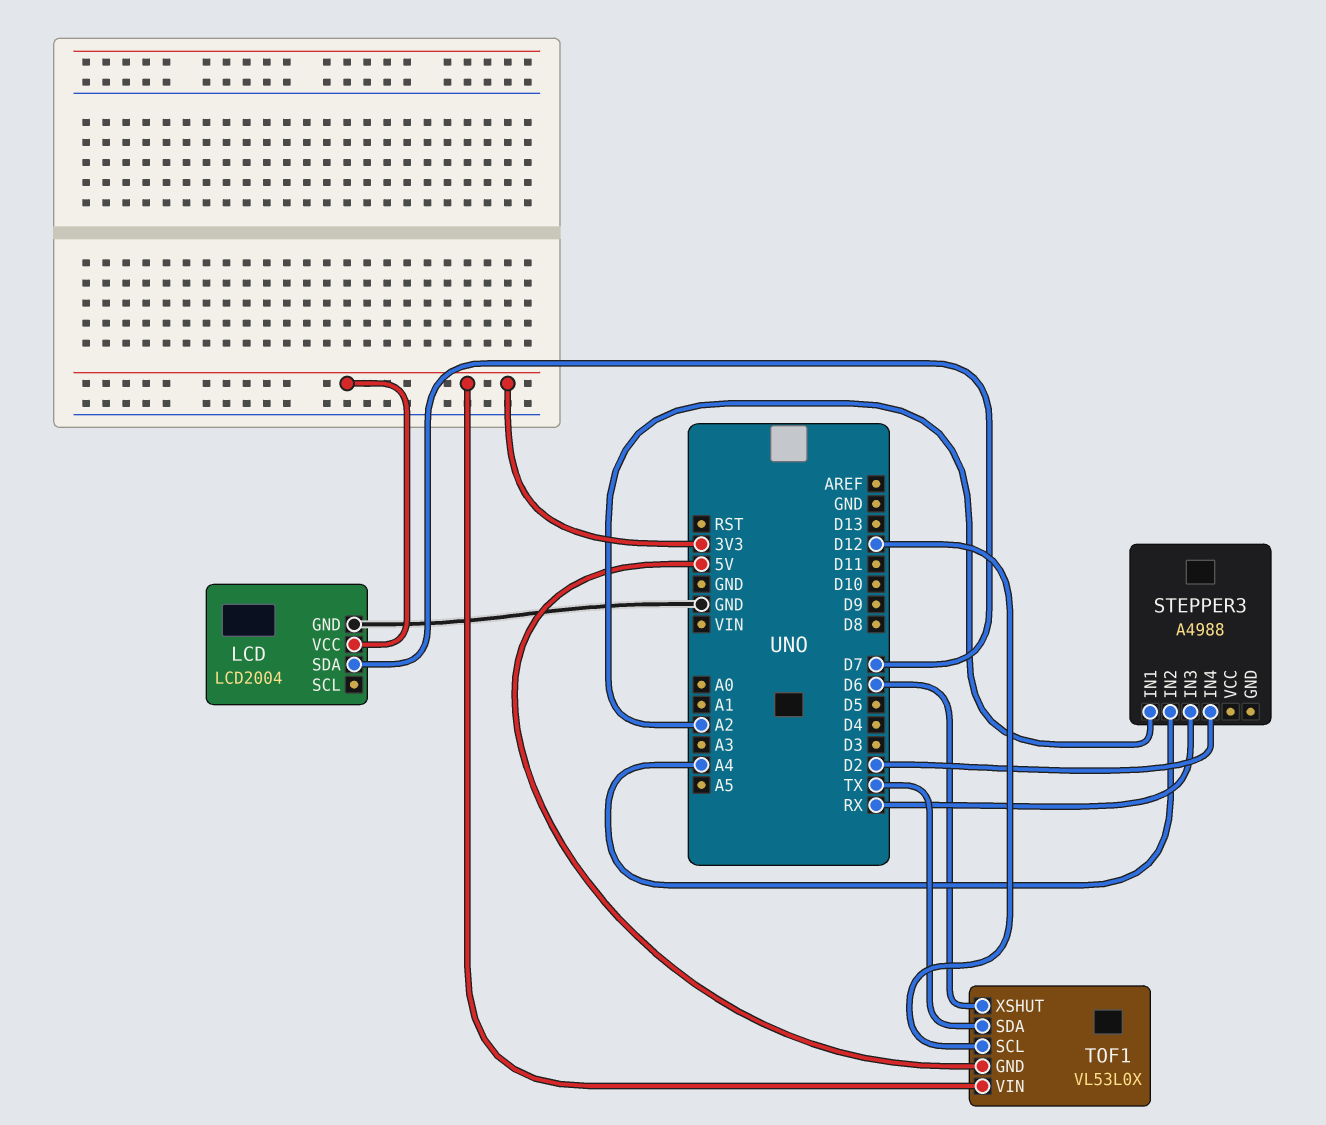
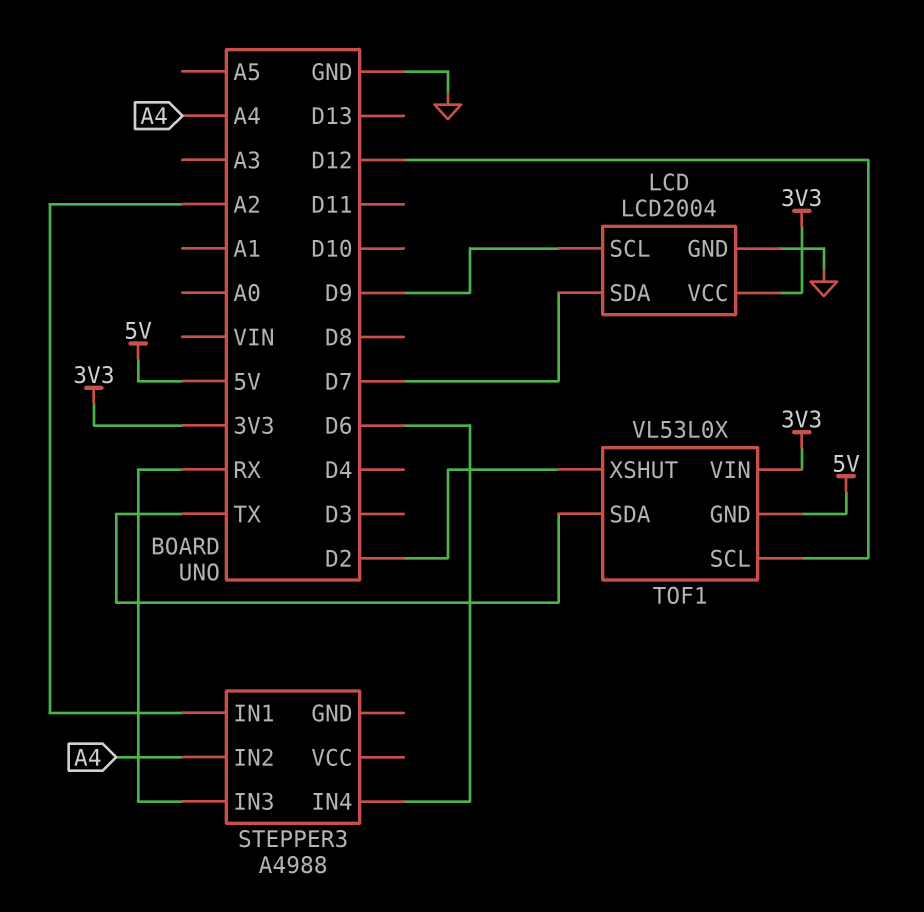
LCD pin SCL: none -> D9
STEPPER3 pin IN4: D2 -> D6
TOF1 pin XSHUT: D6 -> D2

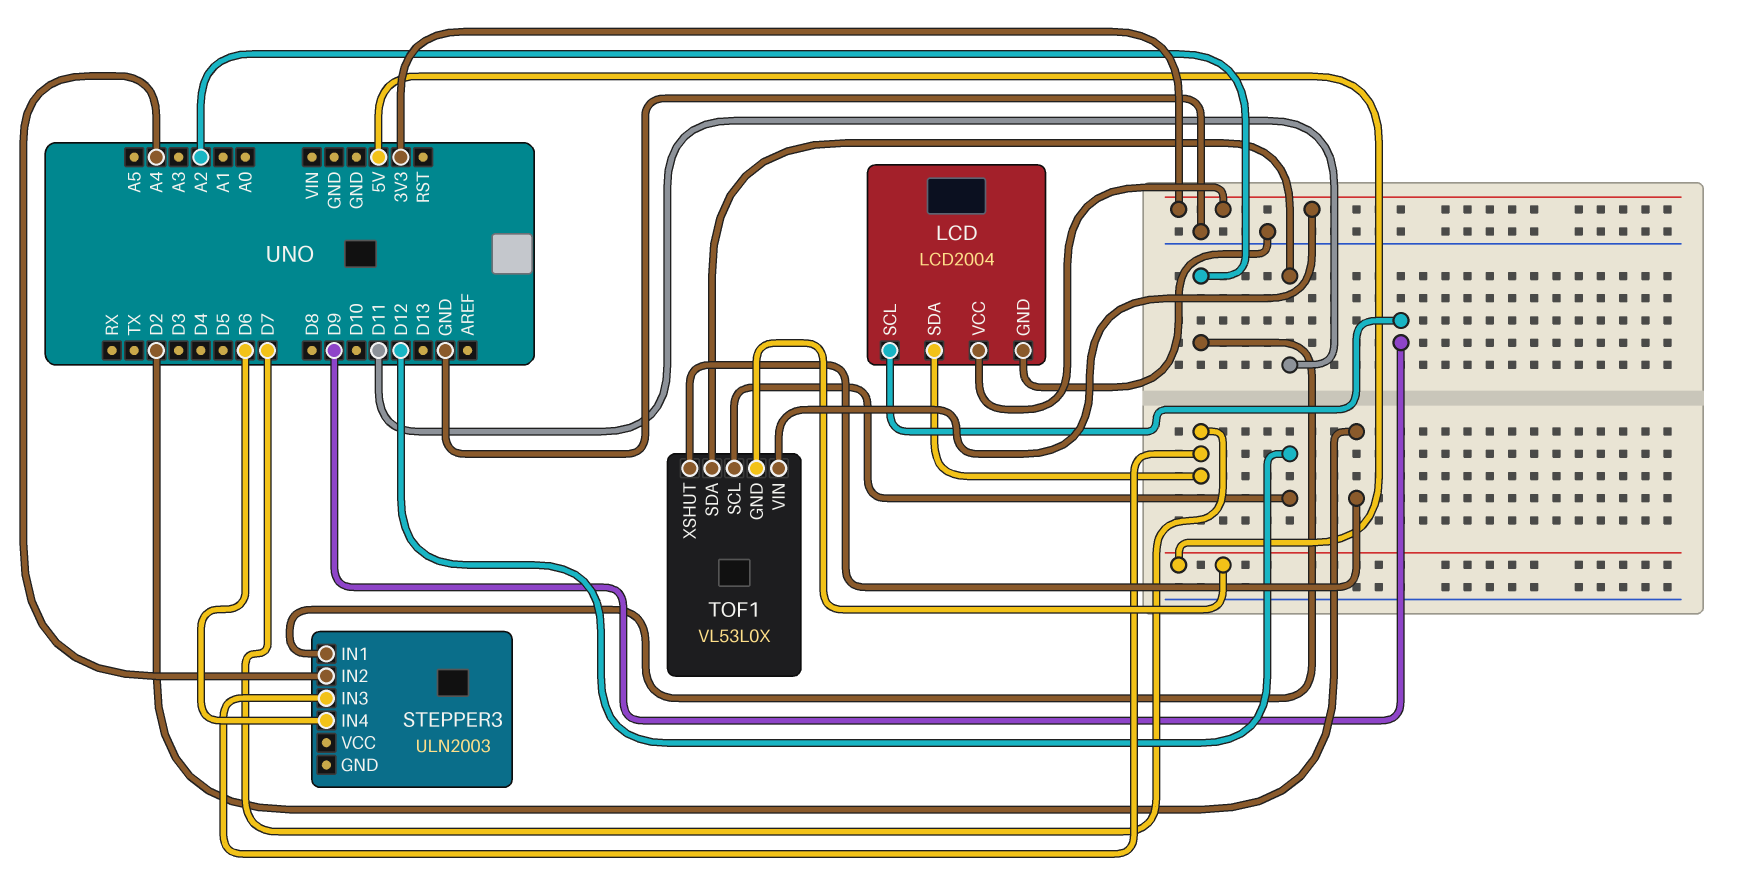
STEPPER3: A4988 -> ULN2003
STEPPER3 pin IN3: RX -> D7
TOF1 pin SDA: TX -> D11

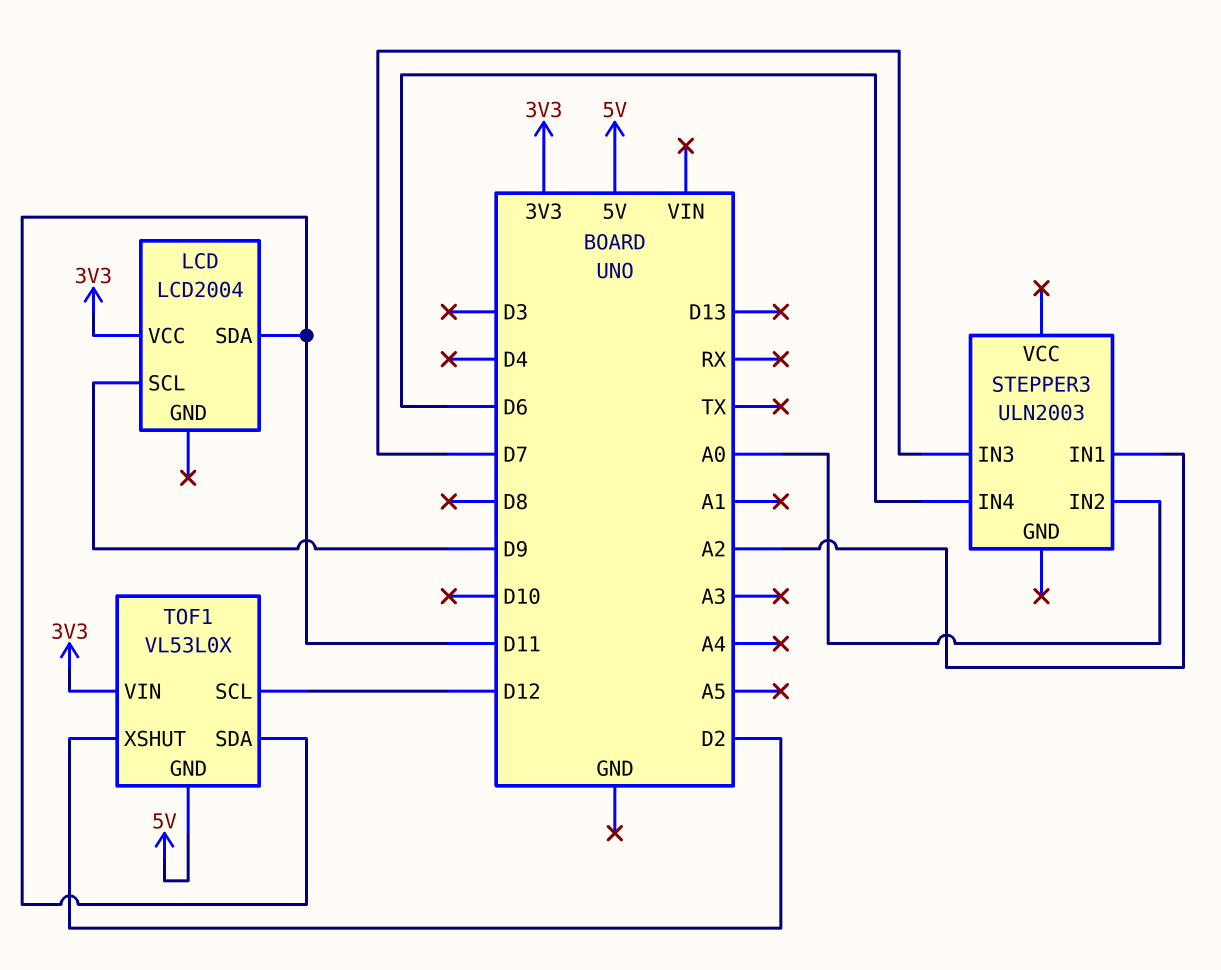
LCD pin GND: GND -> none
LCD pin SDA: D7 -> D11
STEPPER3 pin IN2: A4 -> A0

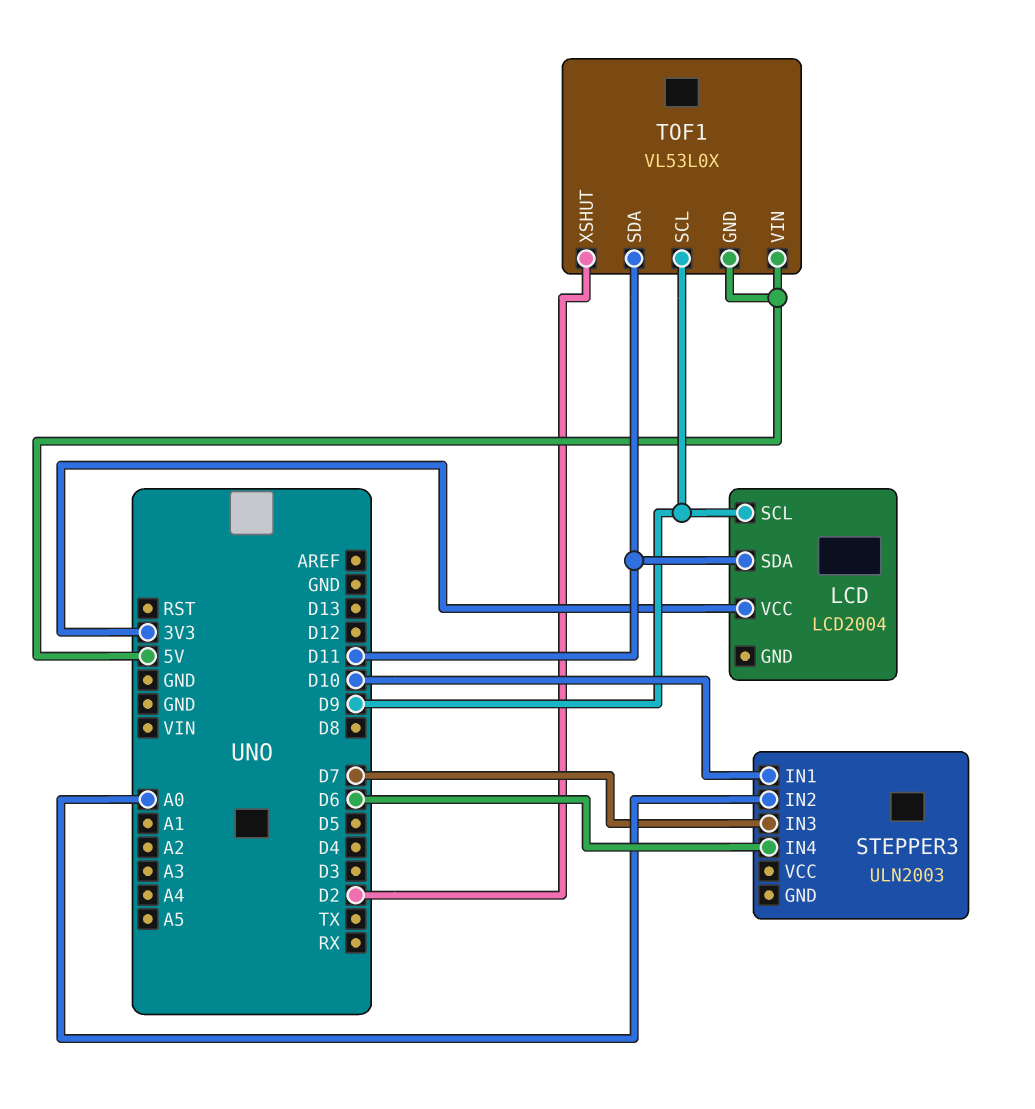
STEPPER3 pin IN1: A2 -> D10
TOF1 pin SCL: D12 -> D9
TOF1 pin VIN: 3V3 -> 5V

